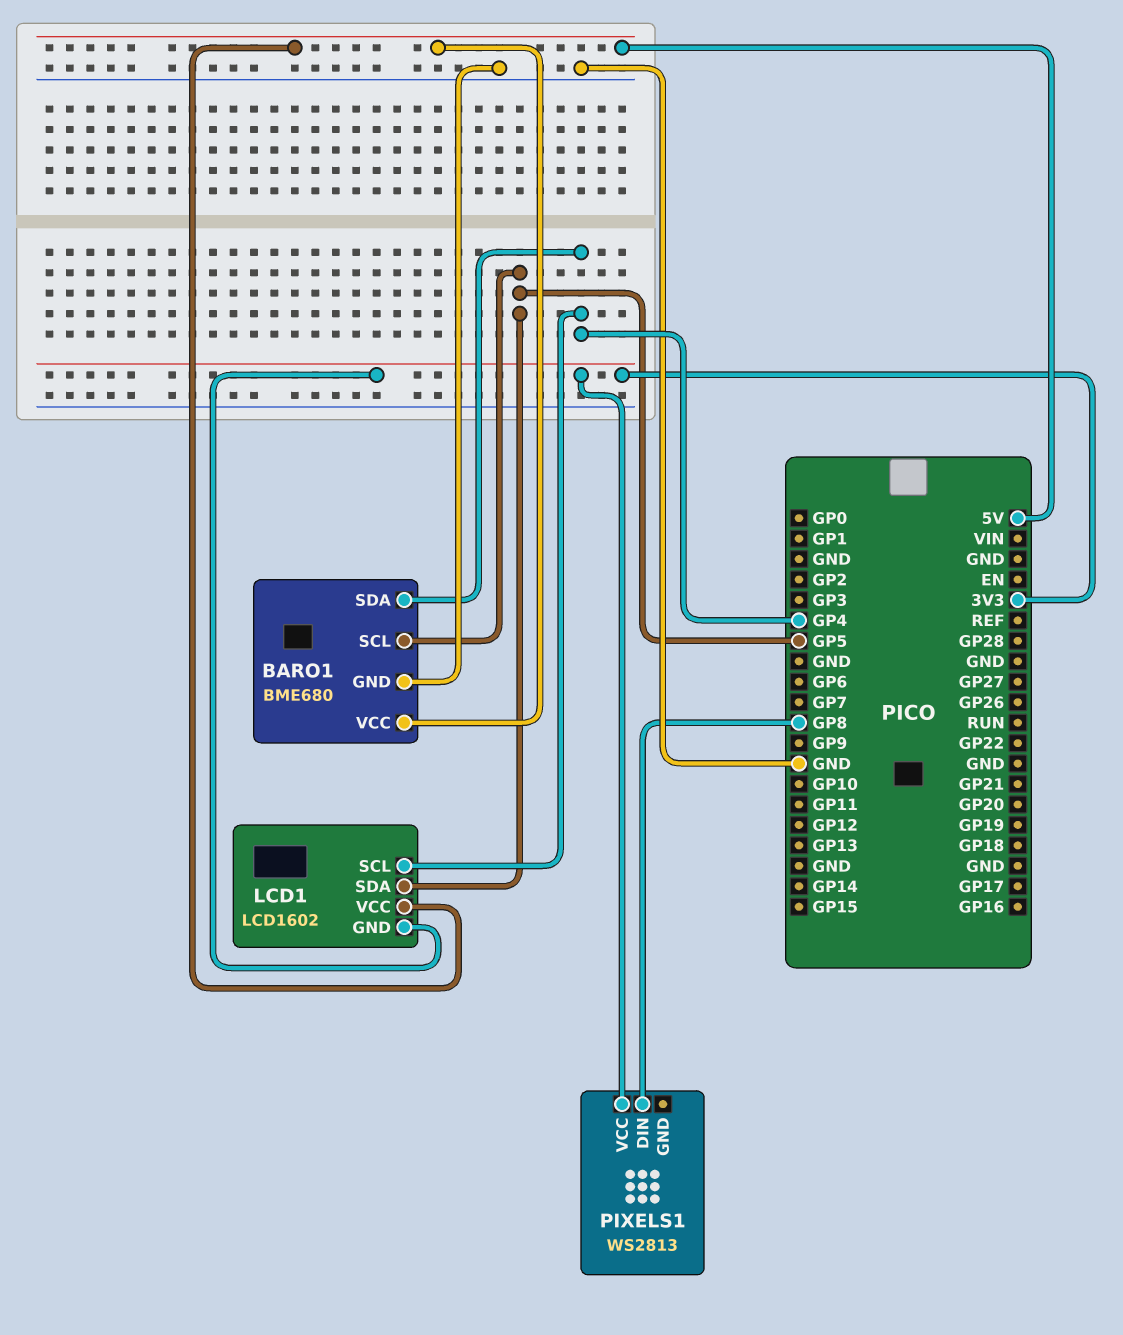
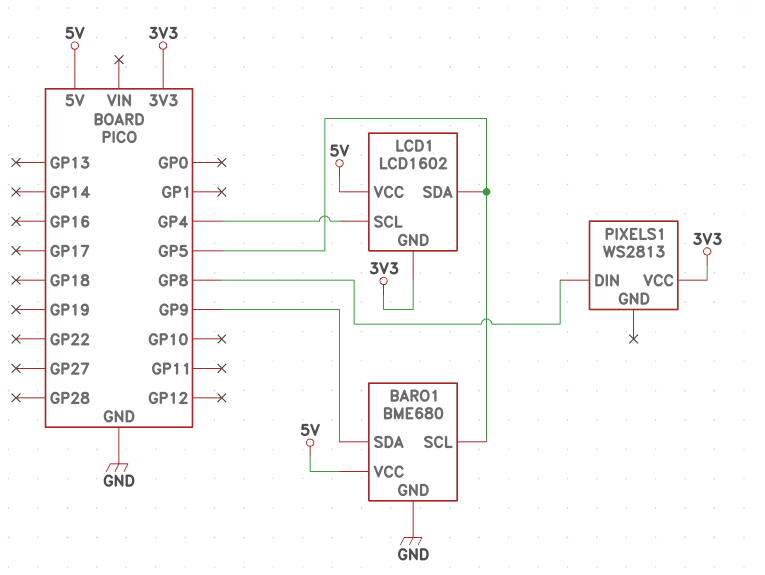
BARO1 pin SDA: GP4 -> GP9

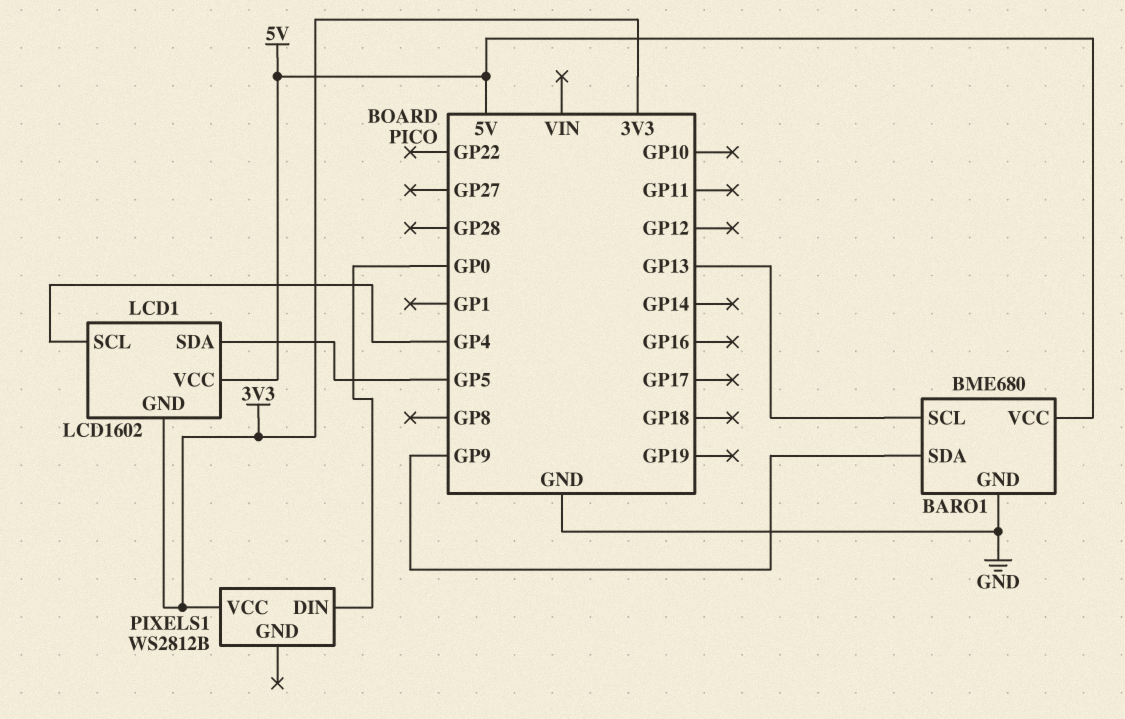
BARO1 pin SCL: GP5 -> GP13
PIXELS1: WS2813 -> WS2812B
PIXELS1 pin DIN: GP8 -> GP0

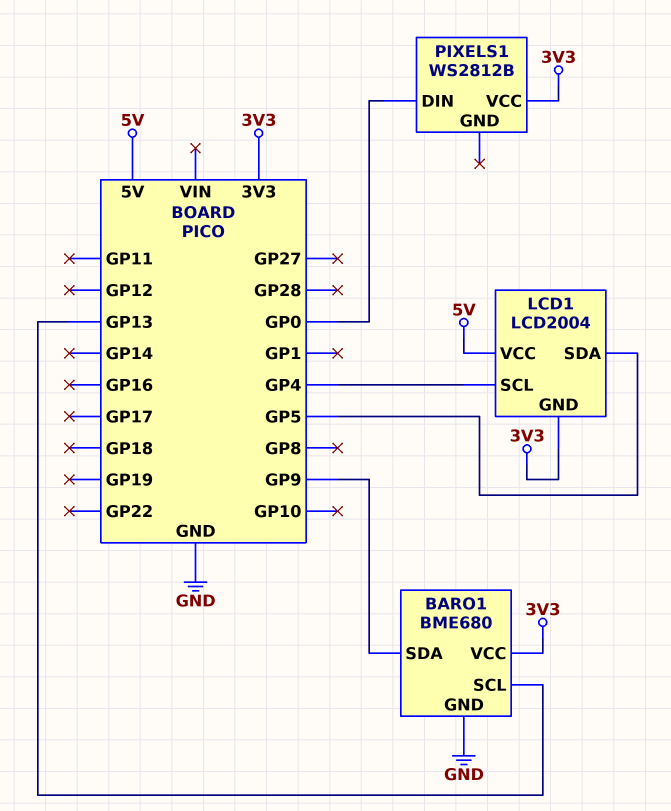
BARO1 pin VCC: 5V -> 3V3
LCD1: LCD1602 -> LCD2004

